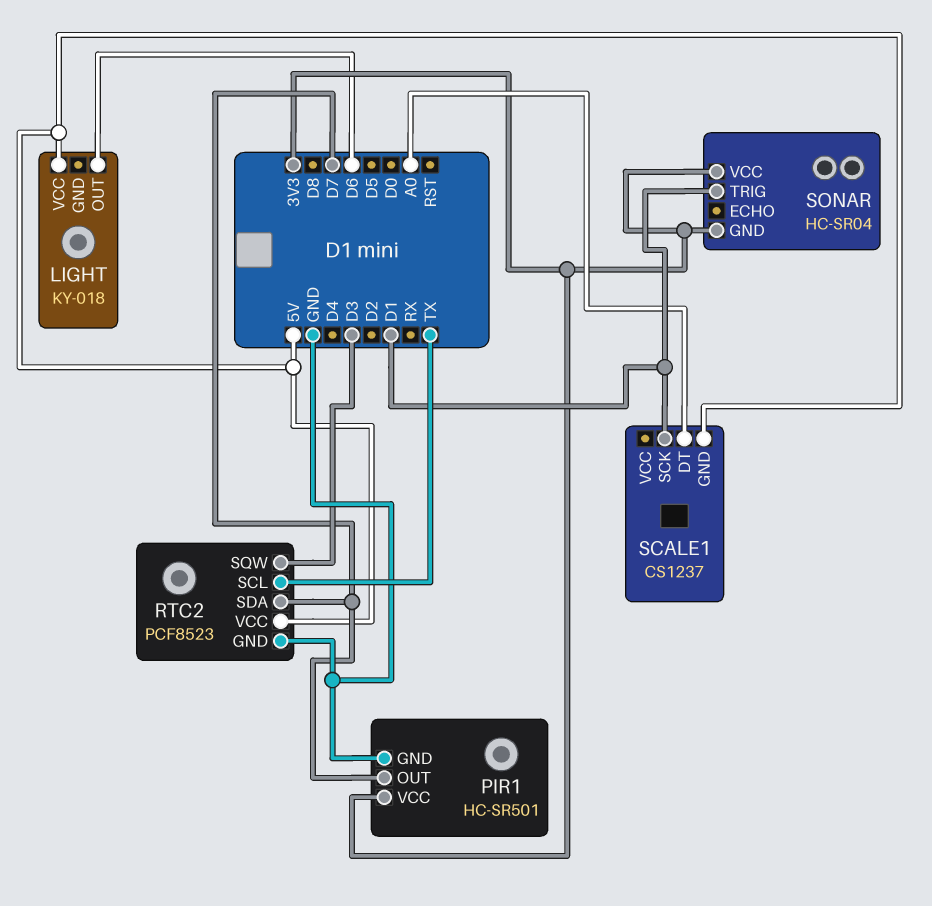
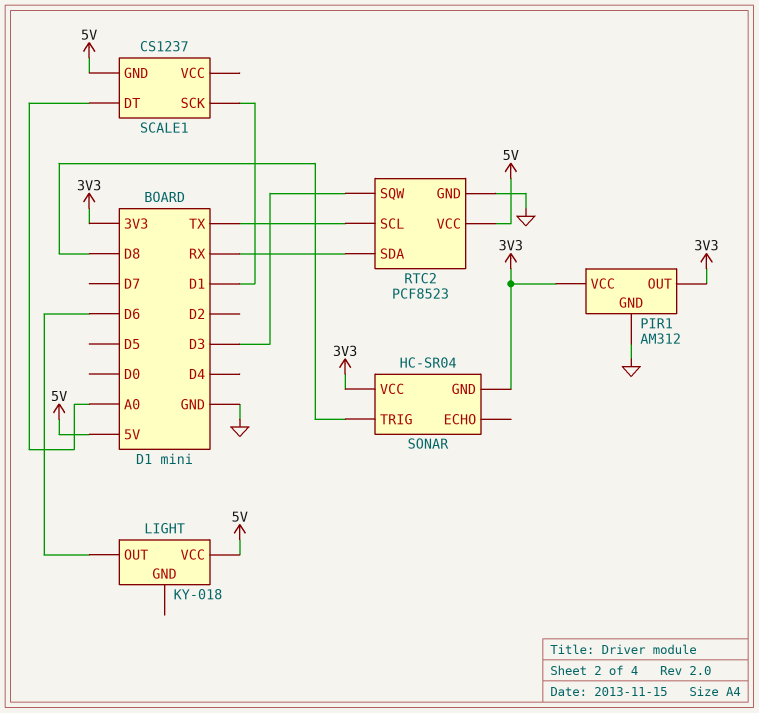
PIR1: HC-SR501 -> AM312
PIR1 pin OUT: D7 -> 3V3
RTC2 pin SDA: D7 -> RX
SONAR pin TRIG: D1 -> D8

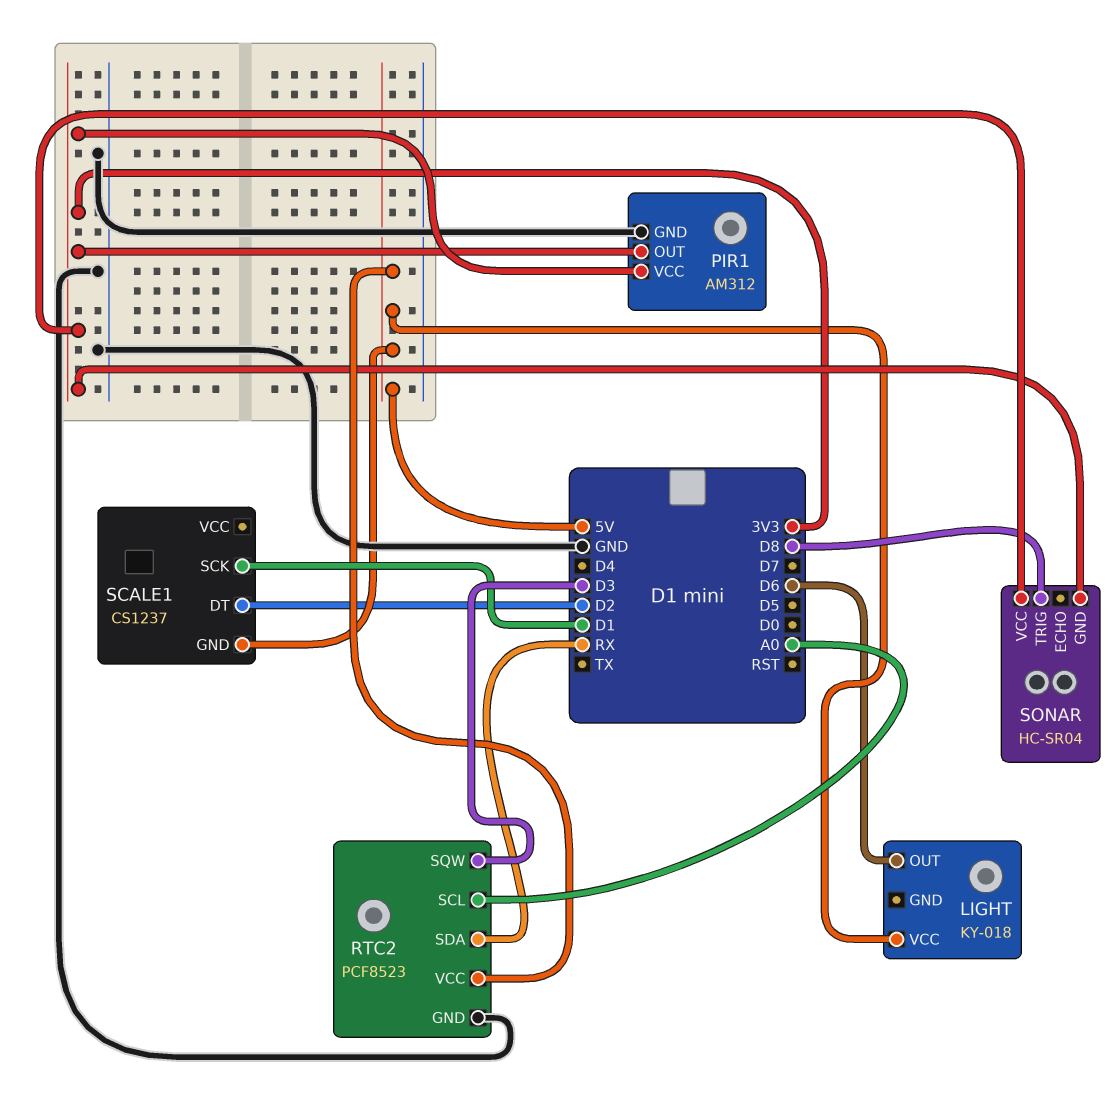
RTC2 pin SCL: TX -> A0
SCALE1 pin DT: A0 -> D2

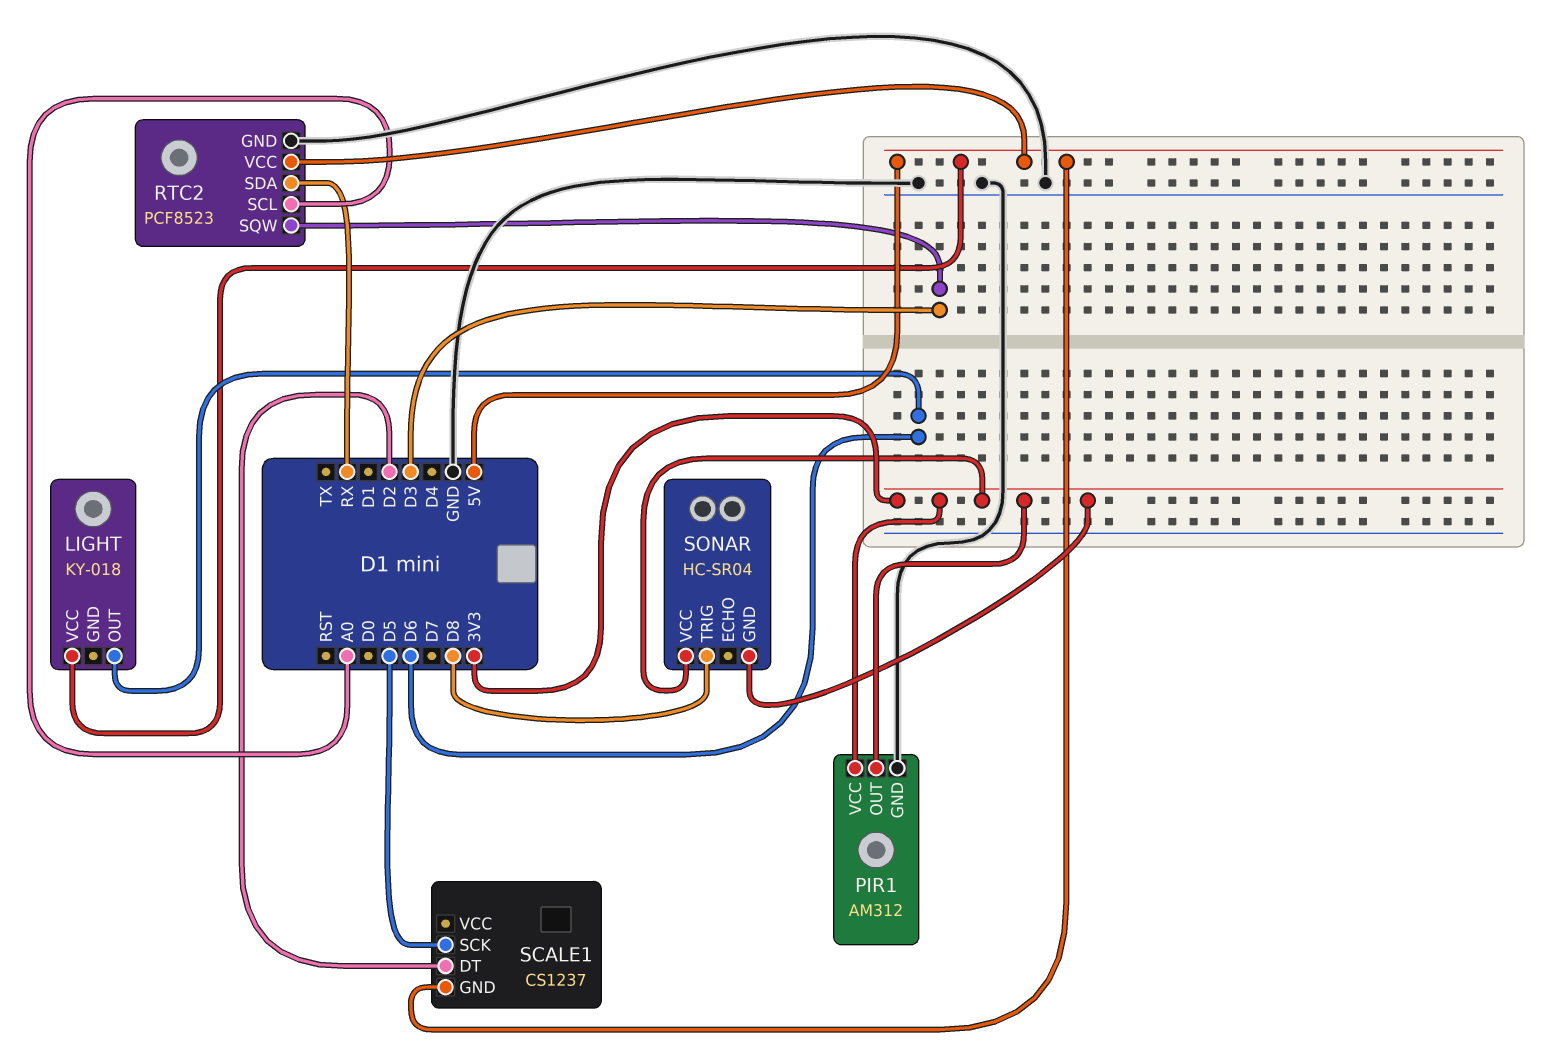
SCALE1 pin SCK: D1 -> D5

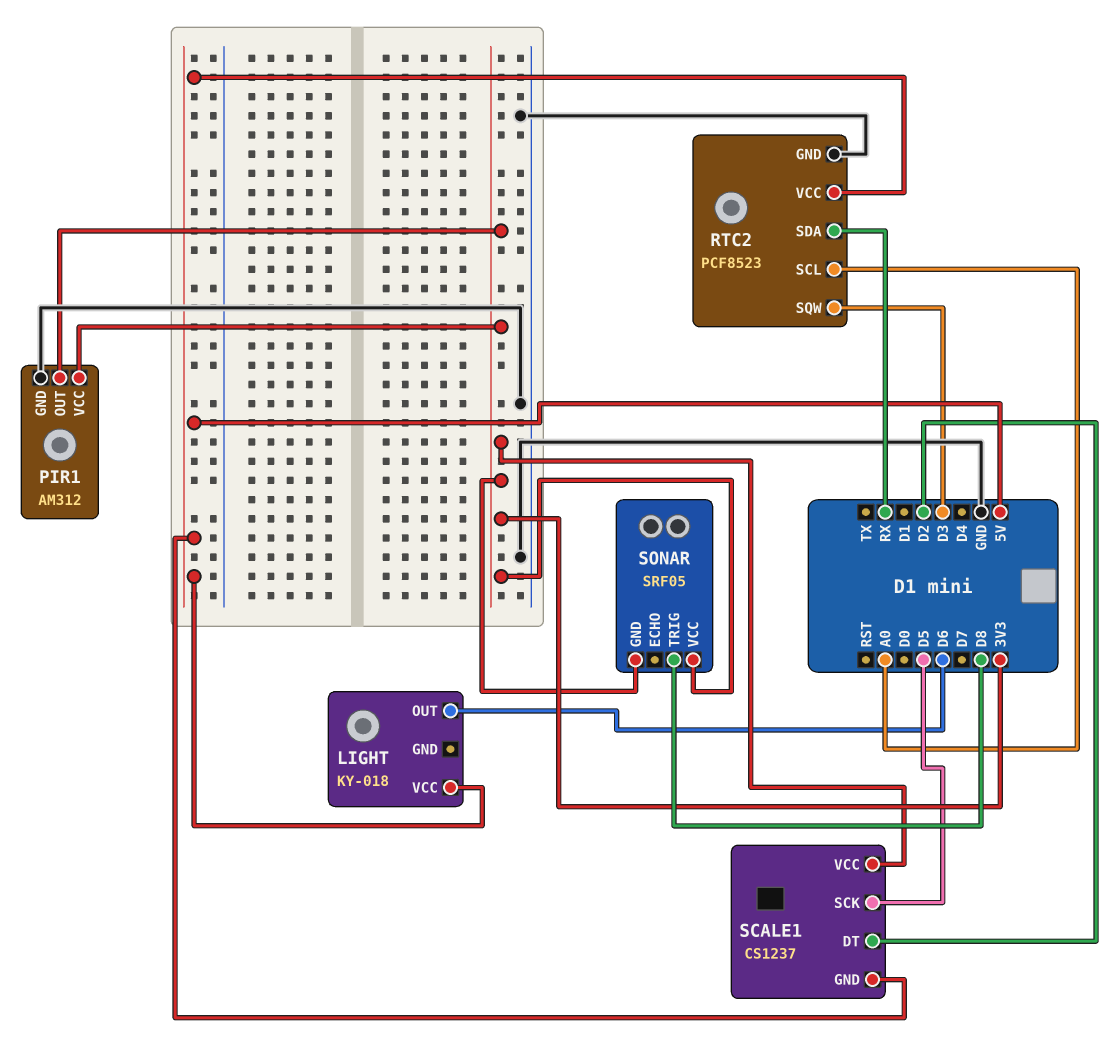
SCALE1 pin VCC: none -> 3V3
SONAR: HC-SR04 -> SRF05

